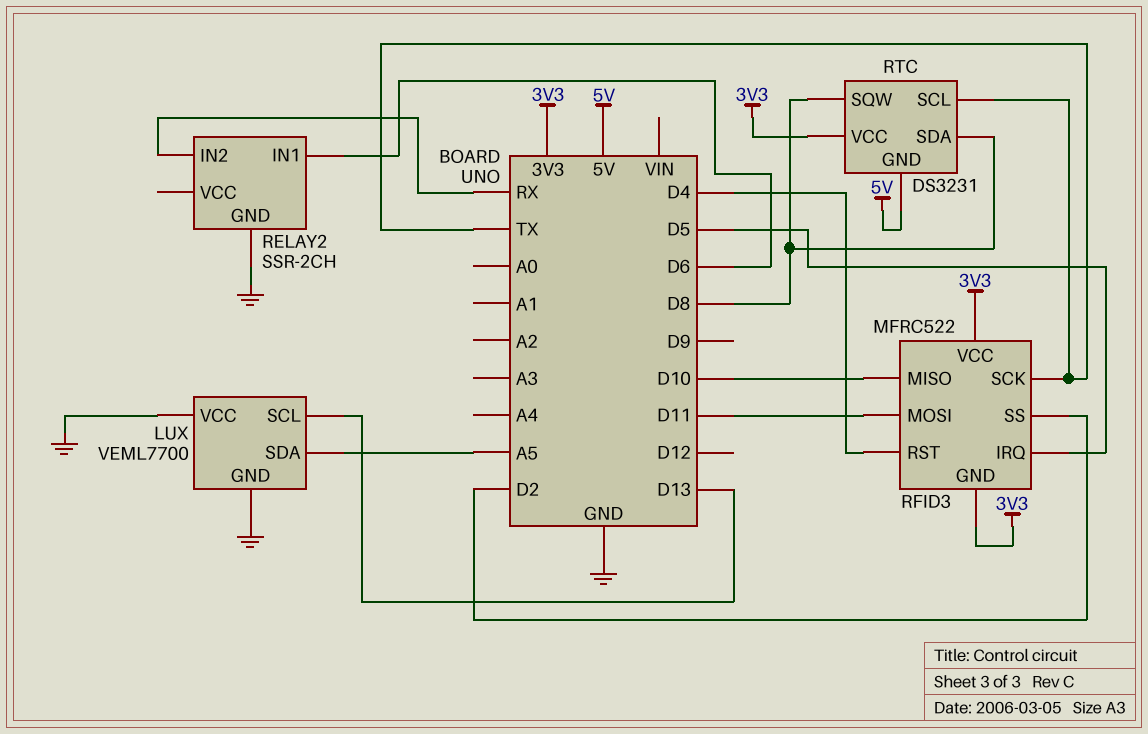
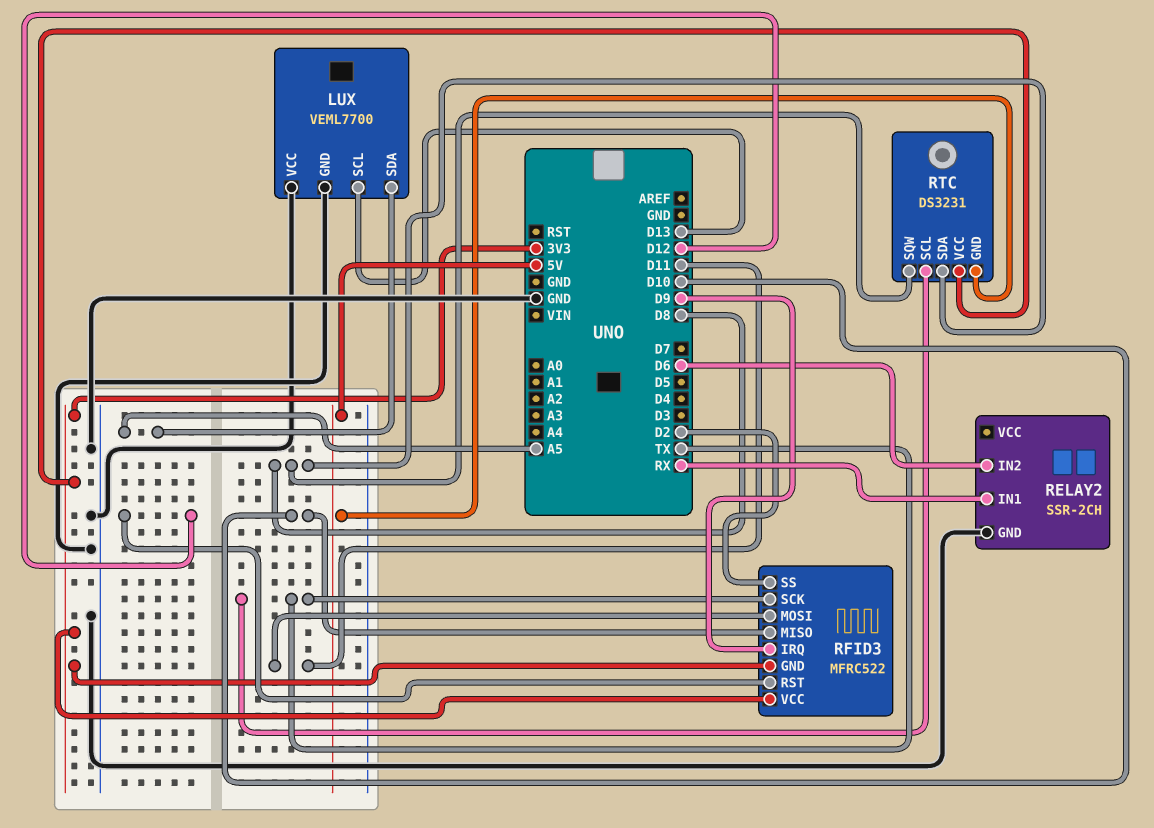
RELAY2 pin IN1: D6 -> RX
RELAY2 pin IN2: RX -> D6
RFID3 pin IRQ: D5 -> D9
RFID3 pin RST: D4 -> D12

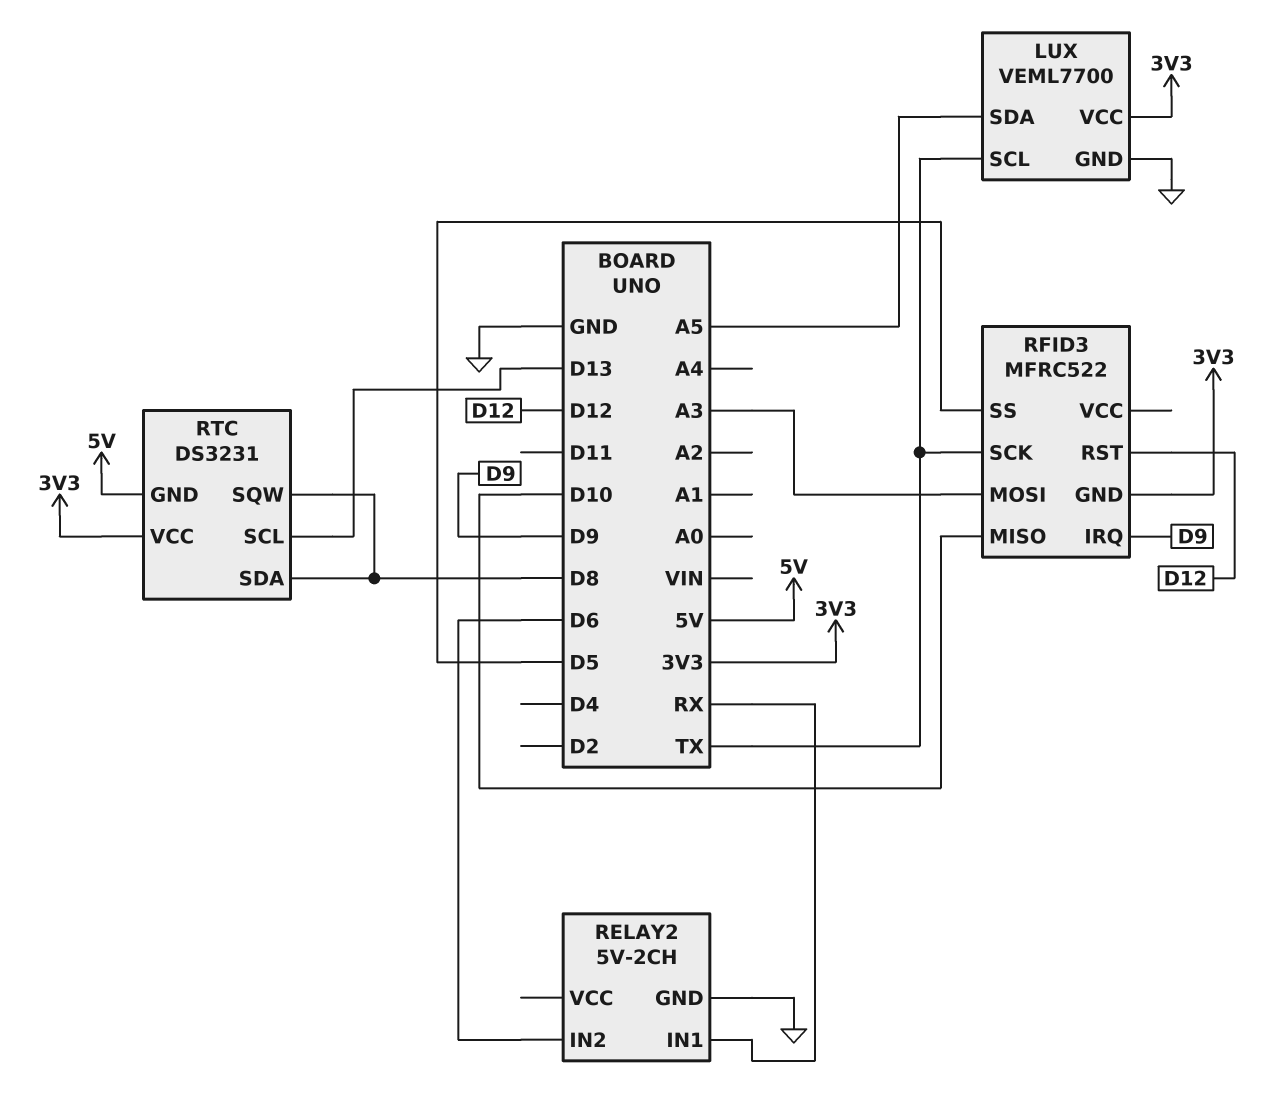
LUX pin SCL: D13 -> TX
LUX pin VCC: GND -> 3V3
RELAY2: SSR-2CH -> 5V-2CH
RFID3 pin MOSI: D11 -> A3
RFID3 pin SS: D2 -> D5
RFID3 pin VCC: 3V3 -> none
RTC pin SCL: TX -> D13

